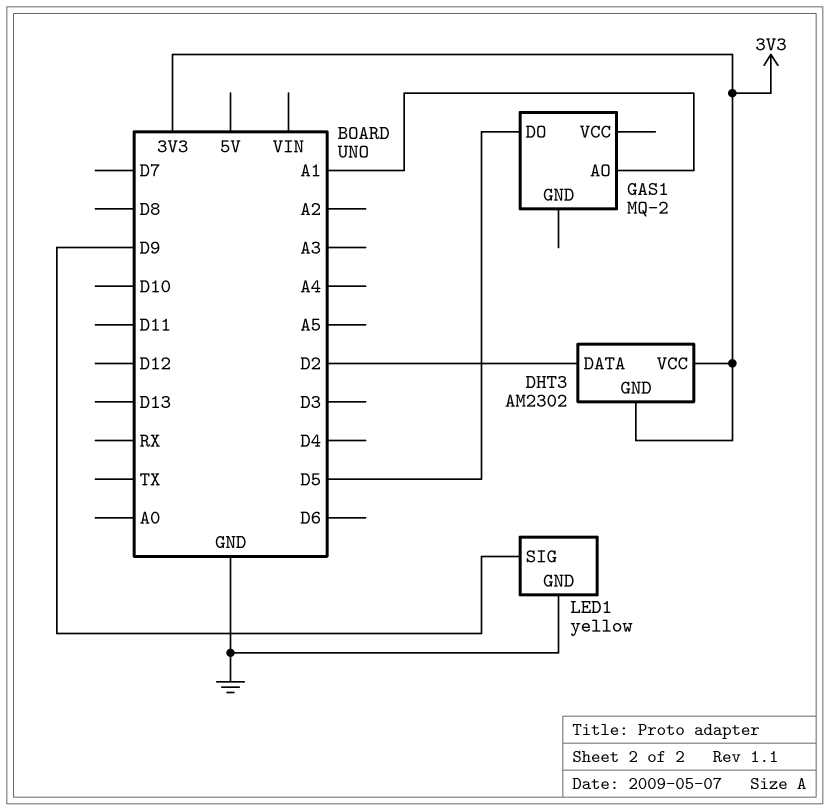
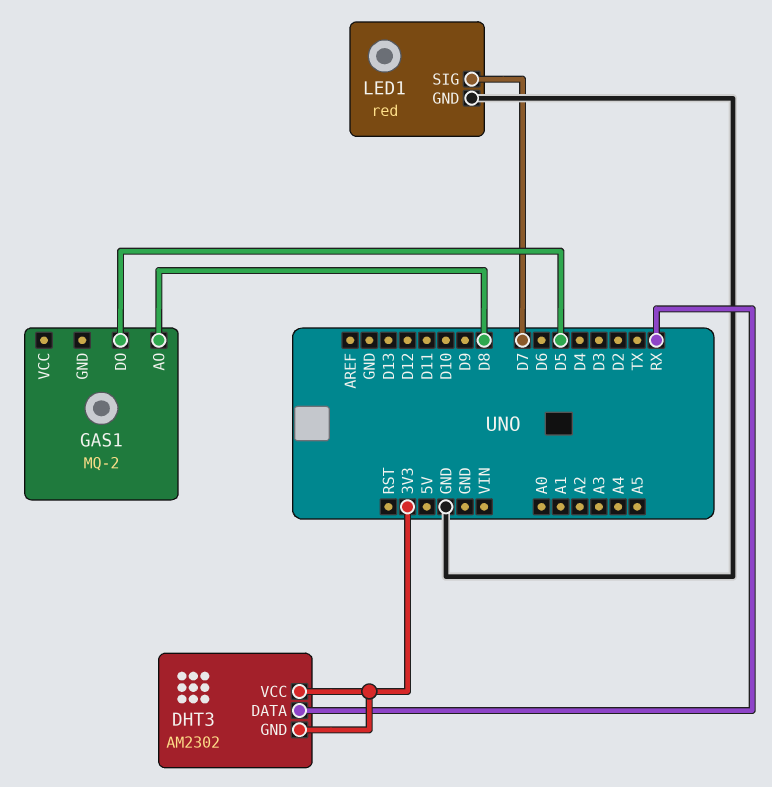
DHT3 pin DATA: D2 -> RX
GAS1 pin AO: A1 -> D8
LED1: yellow -> red
LED1 pin SIG: D9 -> D7

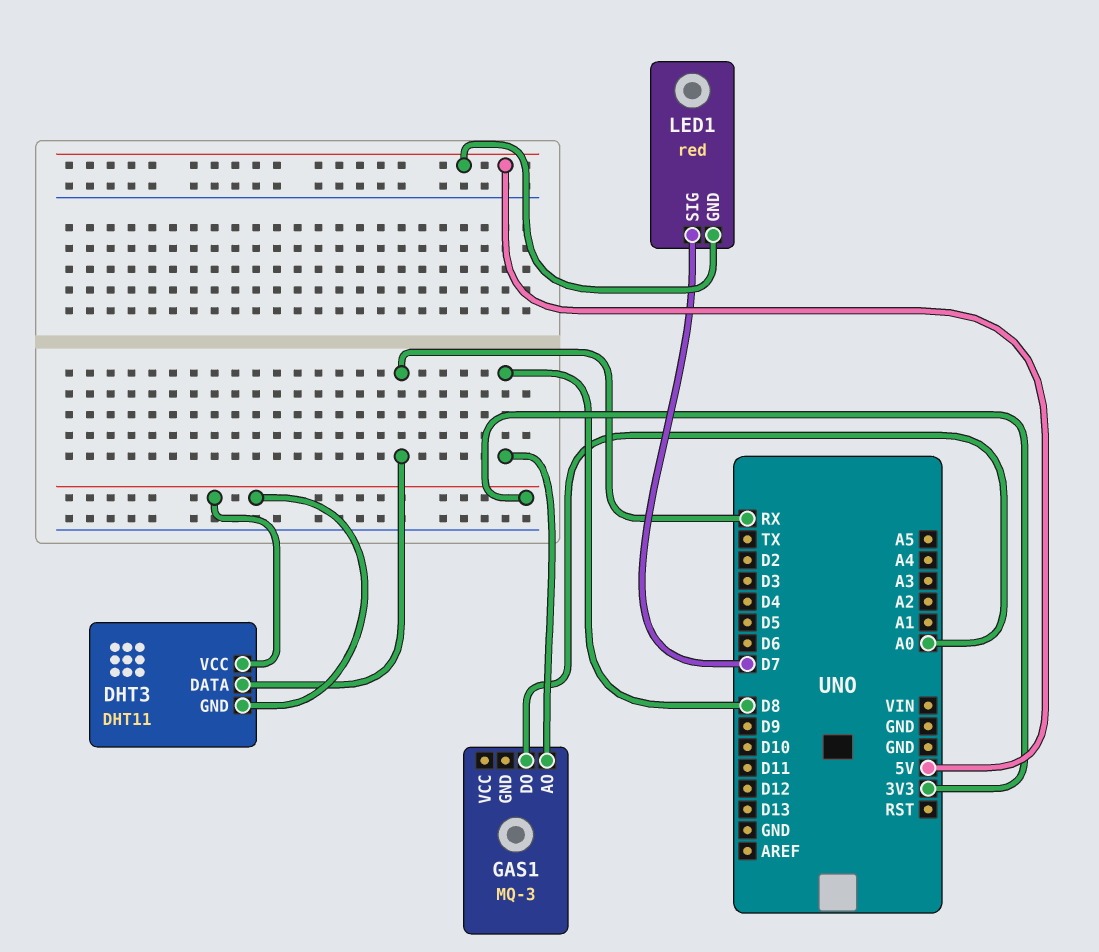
DHT3: AM2302 -> DHT11
GAS1: MQ-2 -> MQ-3
GAS1 pin DO: D5 -> A0
LED1 pin GND: GND -> 5V

